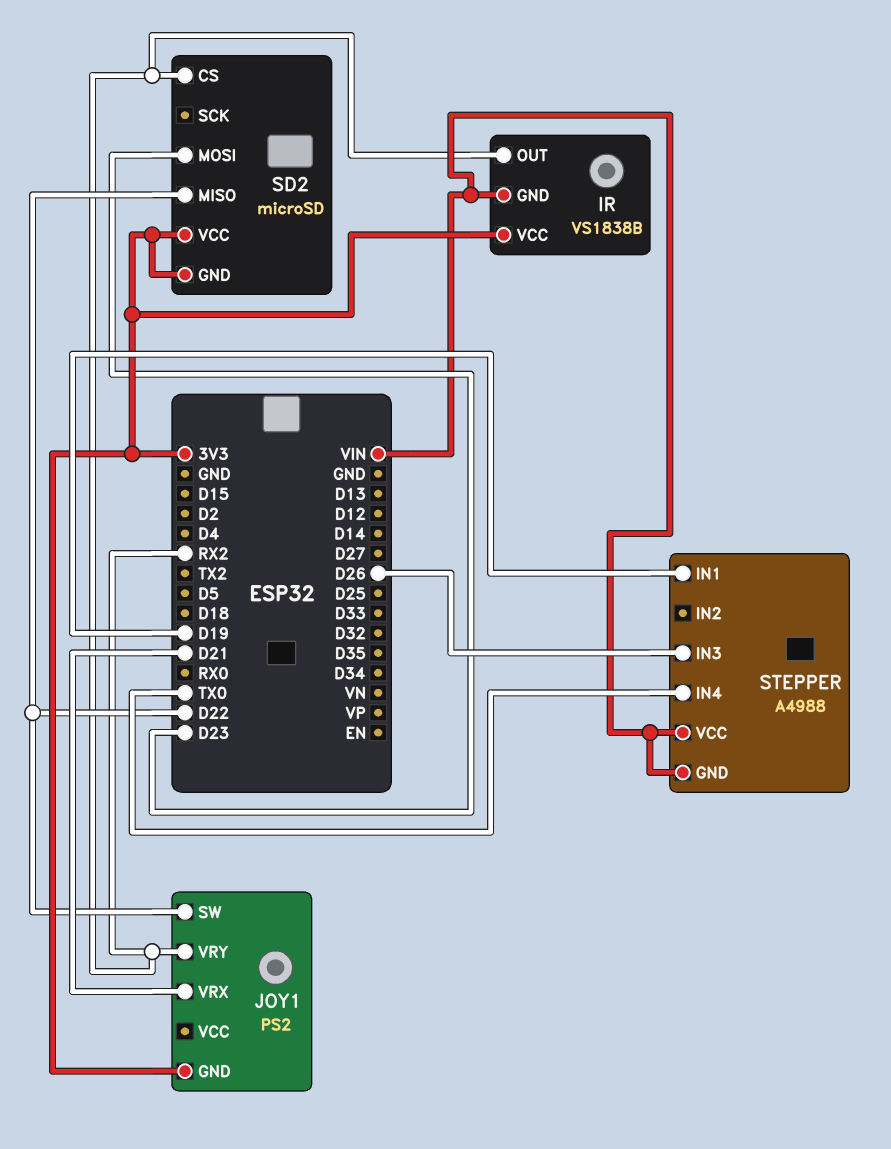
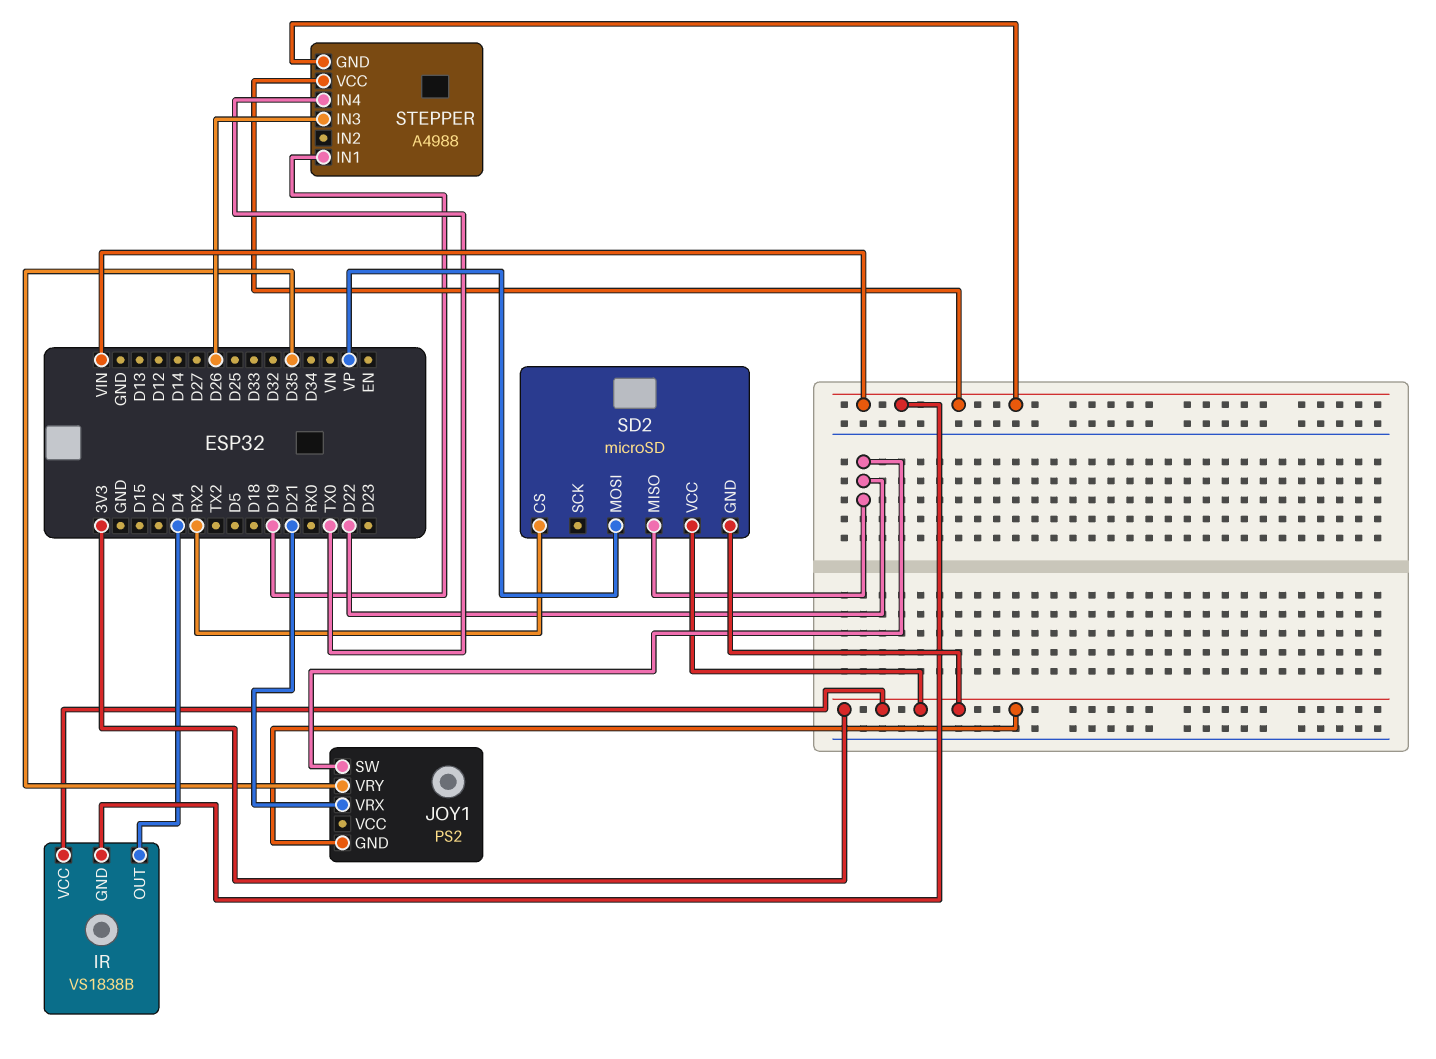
IR pin OUT: RX2 -> D4
JOY1 pin VRY: RX2 -> D35
SD2 pin MOSI: D23 -> VP

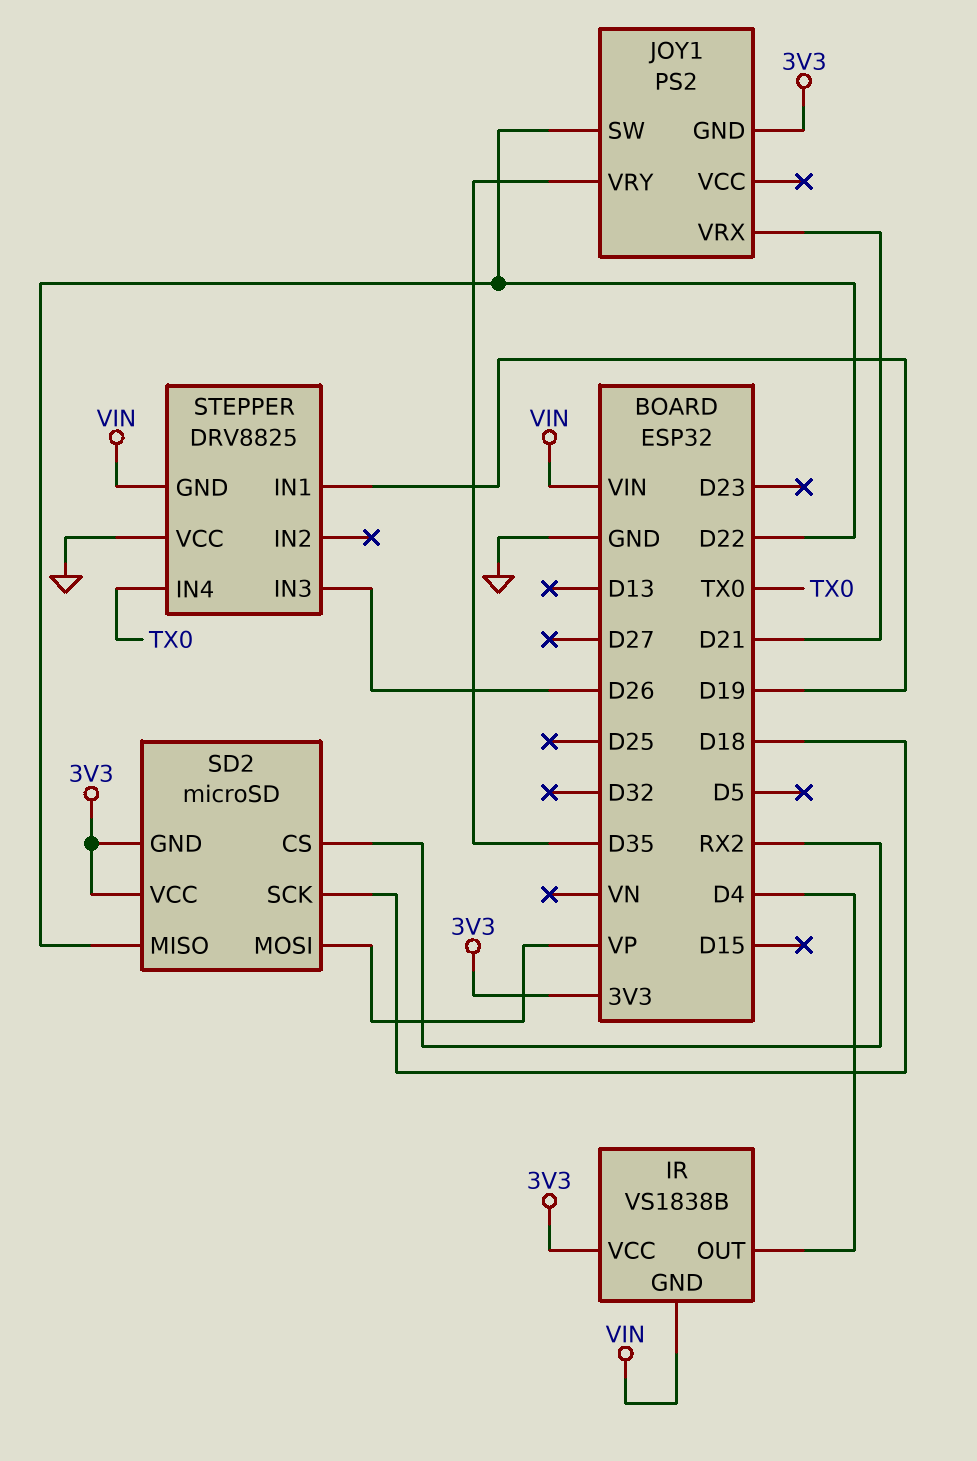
SD2 pin SCK: none -> D18
STEPPER: A4988 -> DRV8825
STEPPER pin VCC: VIN -> GND

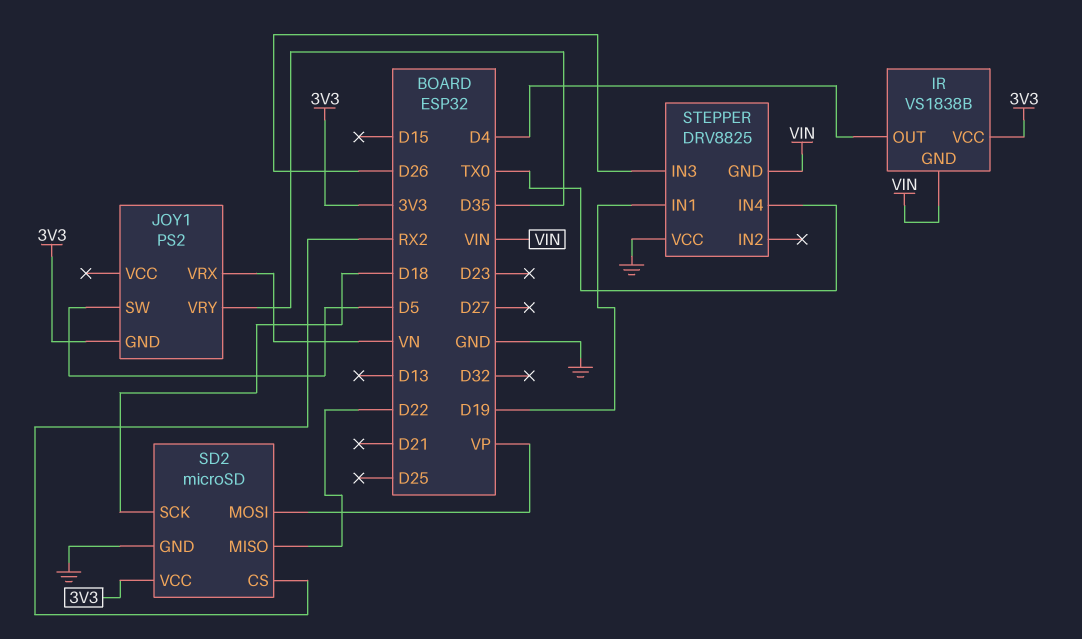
JOY1 pin SW: D22 -> D5
JOY1 pin VRX: D21 -> VN
SD2 pin GND: 3V3 -> GND

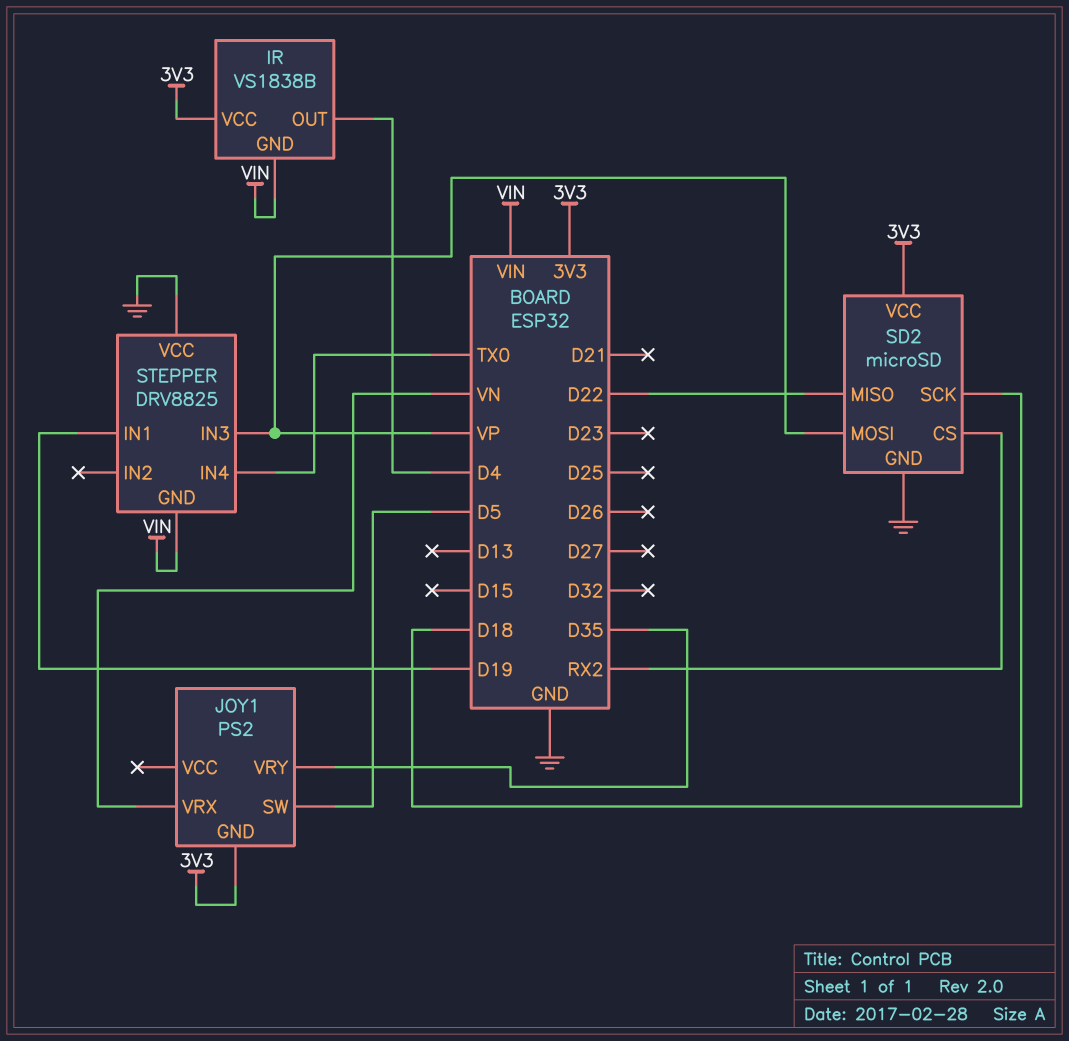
STEPPER pin IN3: D26 -> VP

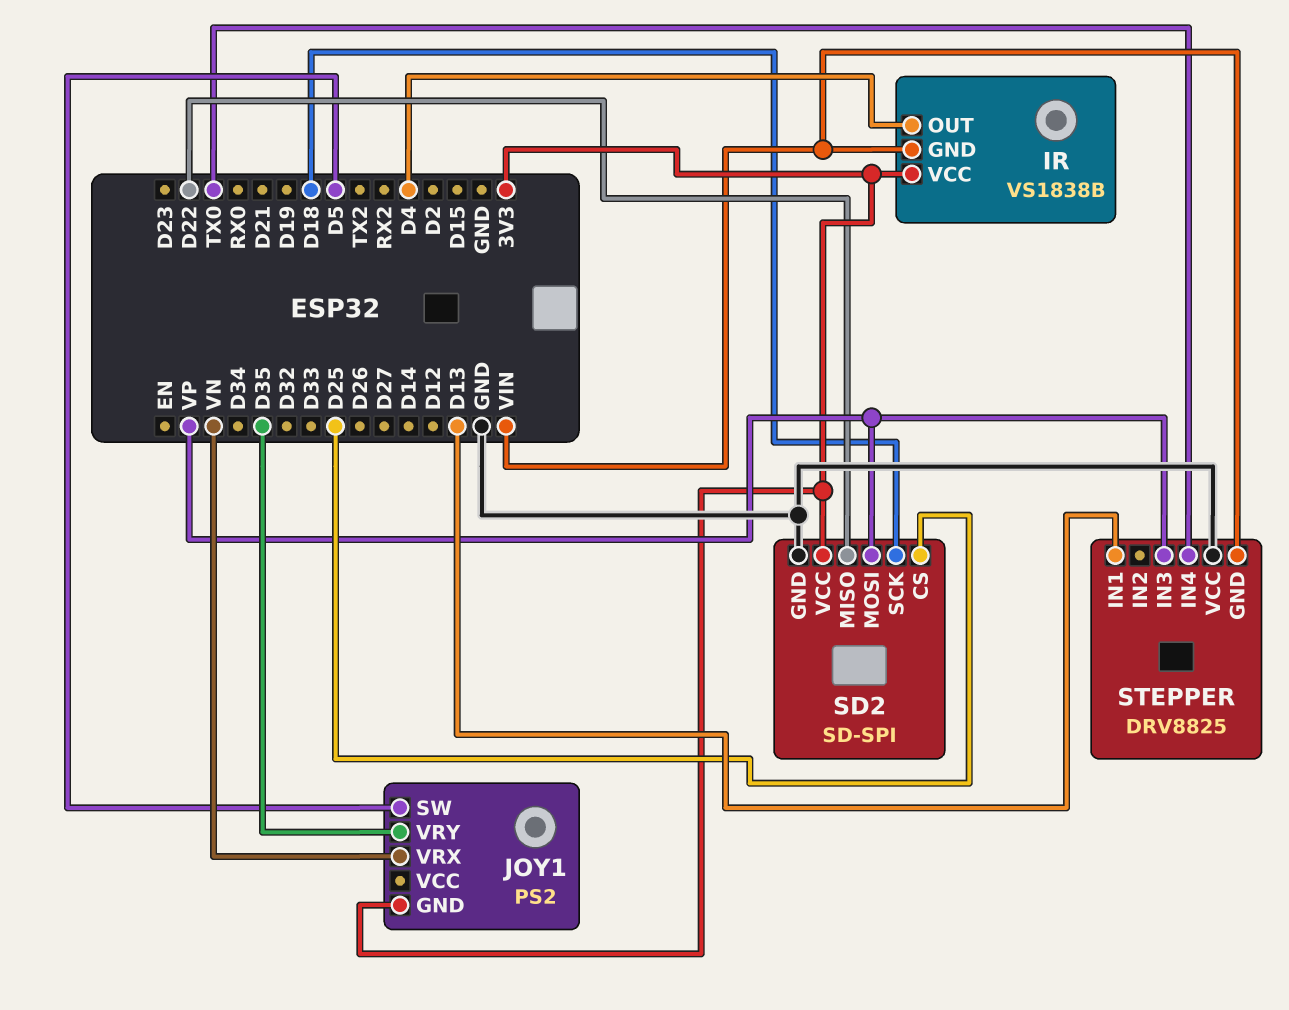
SD2: microSD -> SD-SPI
SD2 pin CS: RX2 -> D25
STEPPER pin IN1: D19 -> D13

